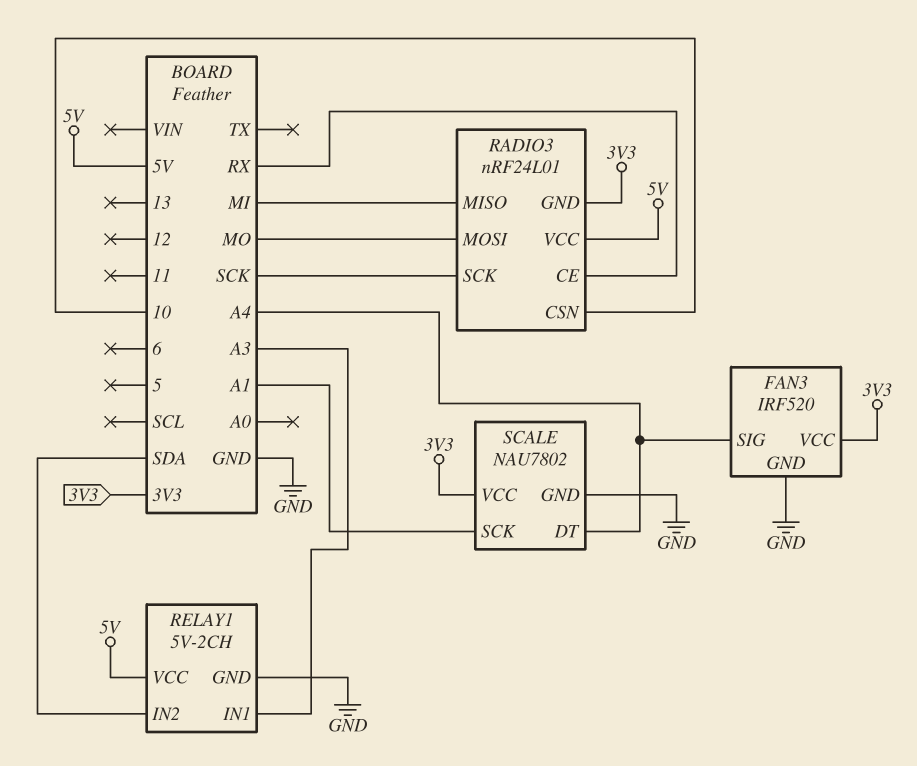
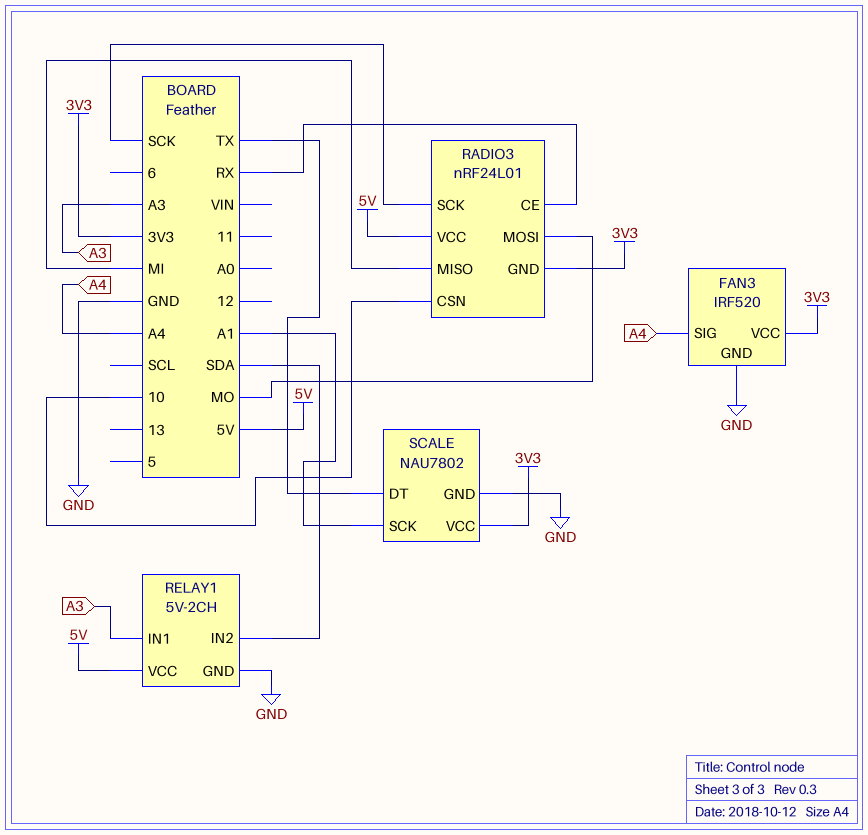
SCALE pin DT: A4 -> TX

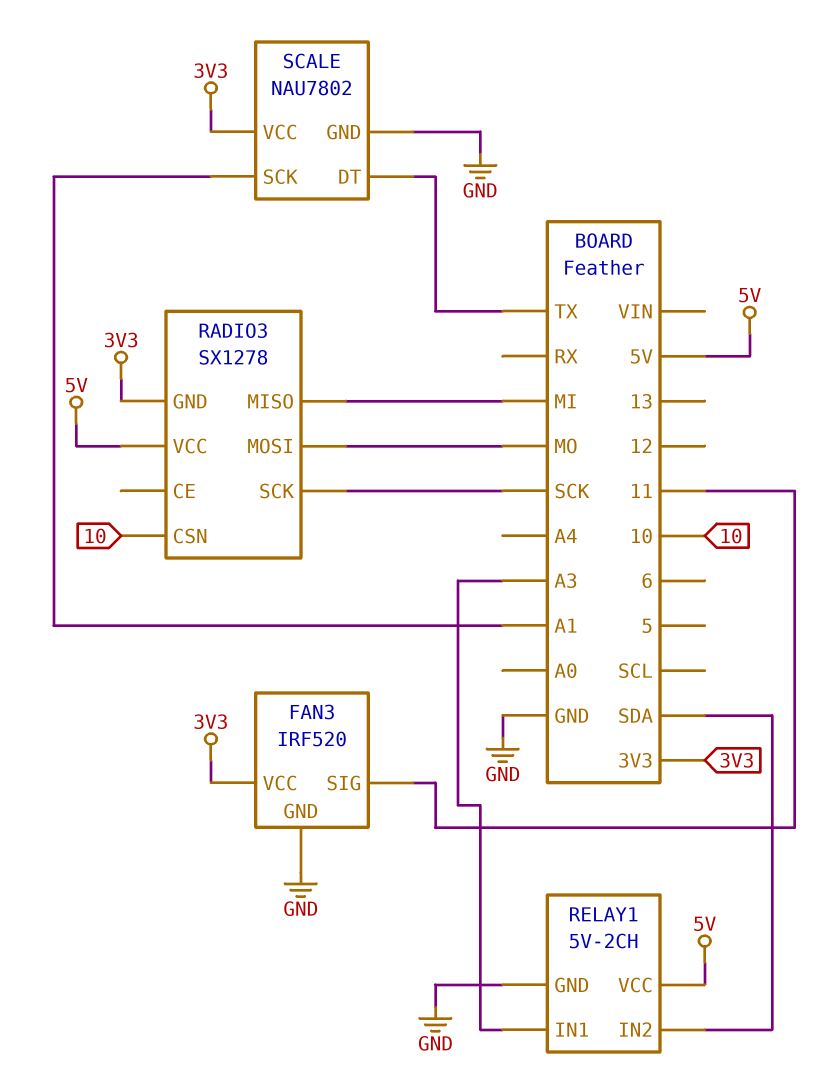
FAN3 pin SIG: A4 -> 11
RADIO3: nRF24L01 -> SX1278
RADIO3 pin CE: RX -> none

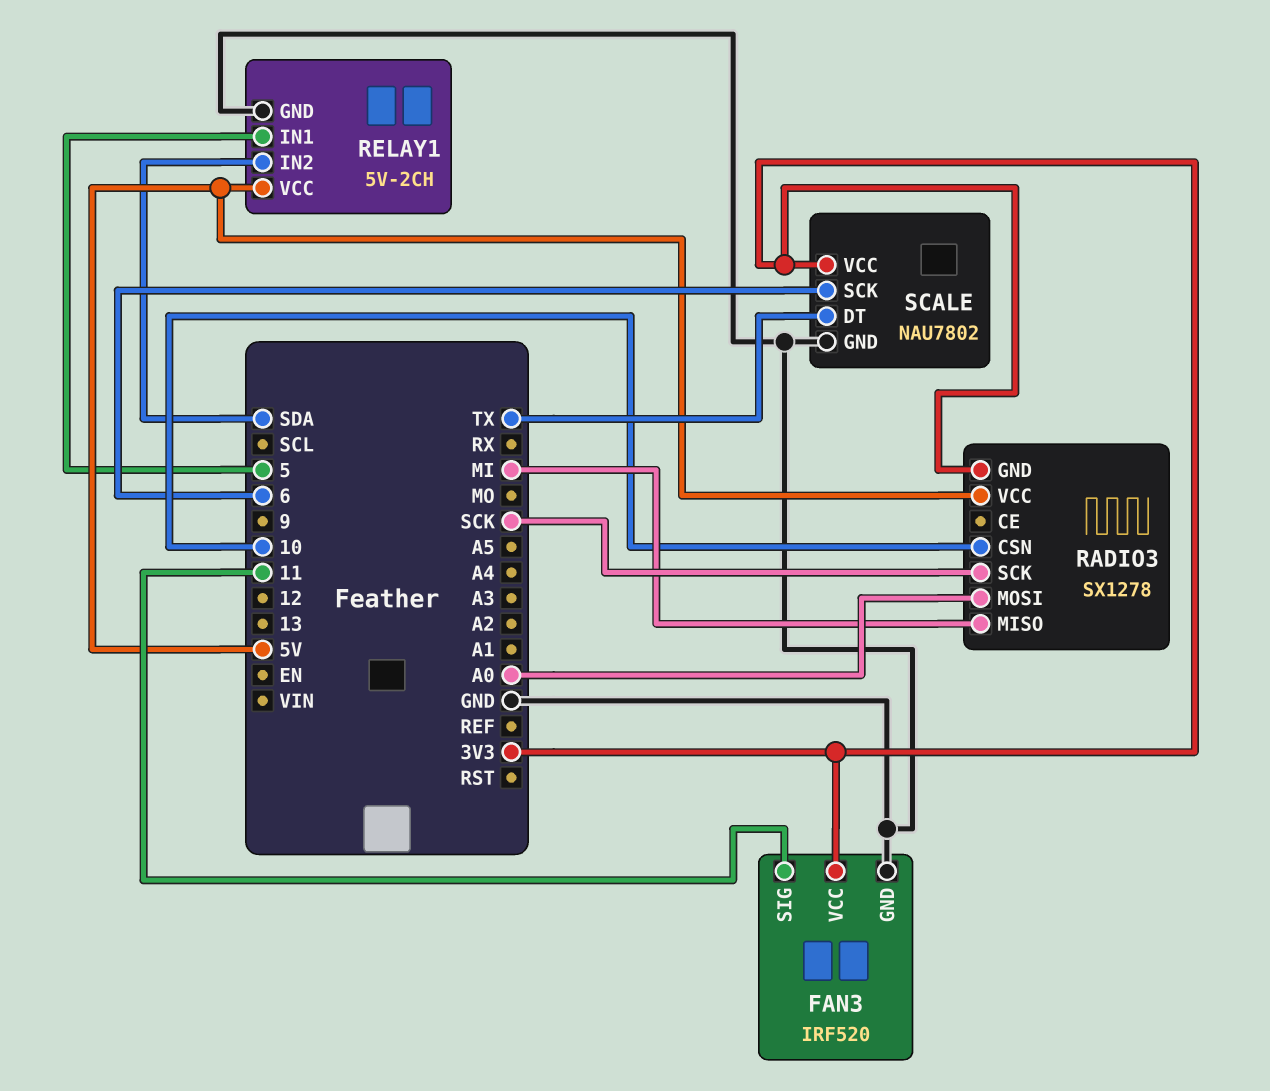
RADIO3 pin MOSI: MO -> A0
RELAY1 pin IN1: A3 -> 5
SCALE pin SCK: A1 -> 6

